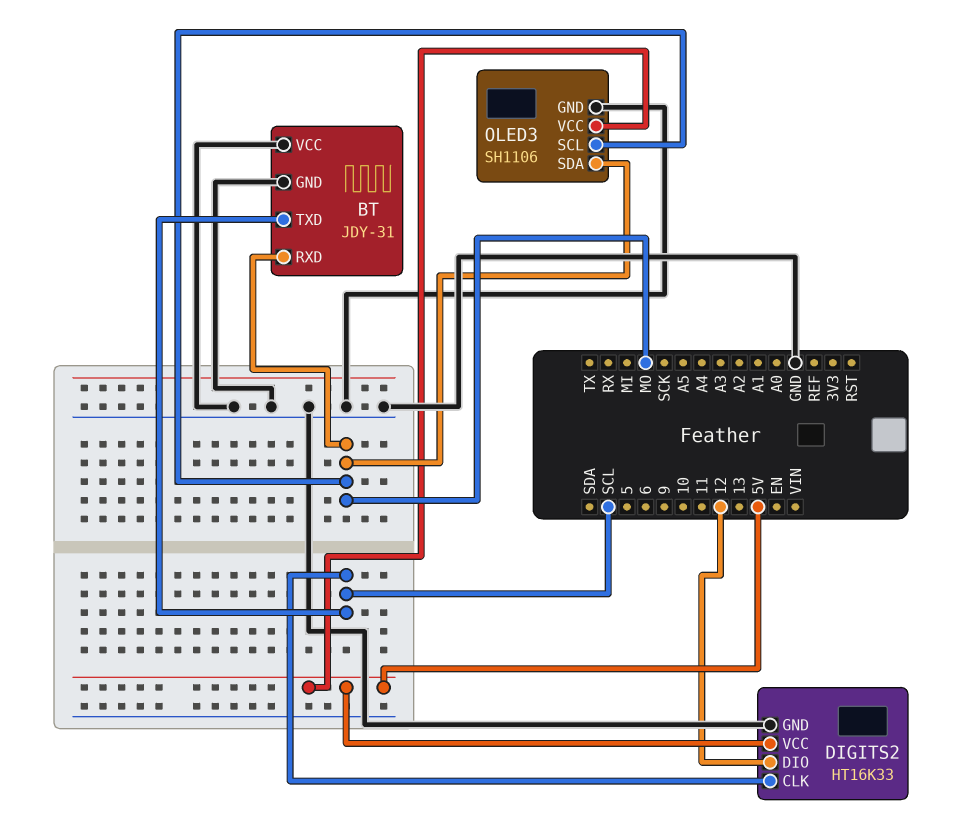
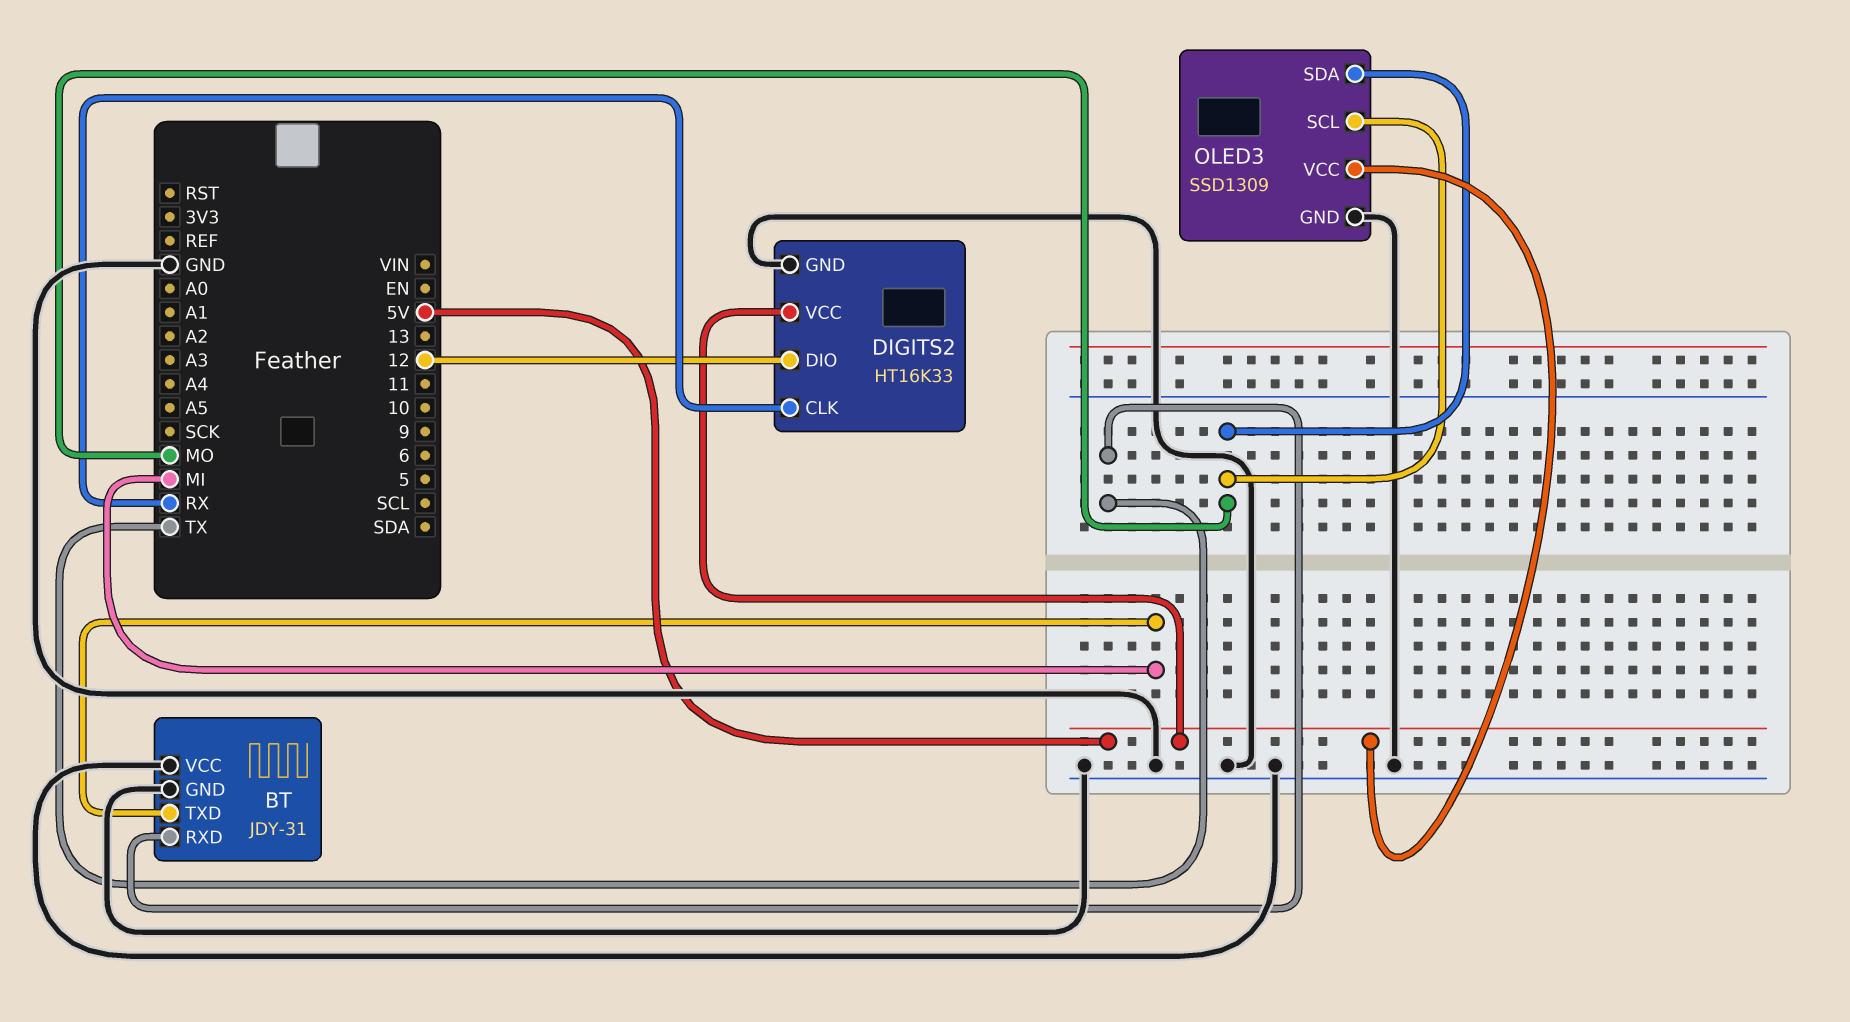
BT pin RXD: MO -> TX
BT pin TXD: SCL -> MI
DIGITS2 pin CLK: SCL -> RX
OLED3: SH1106 -> SSD1309

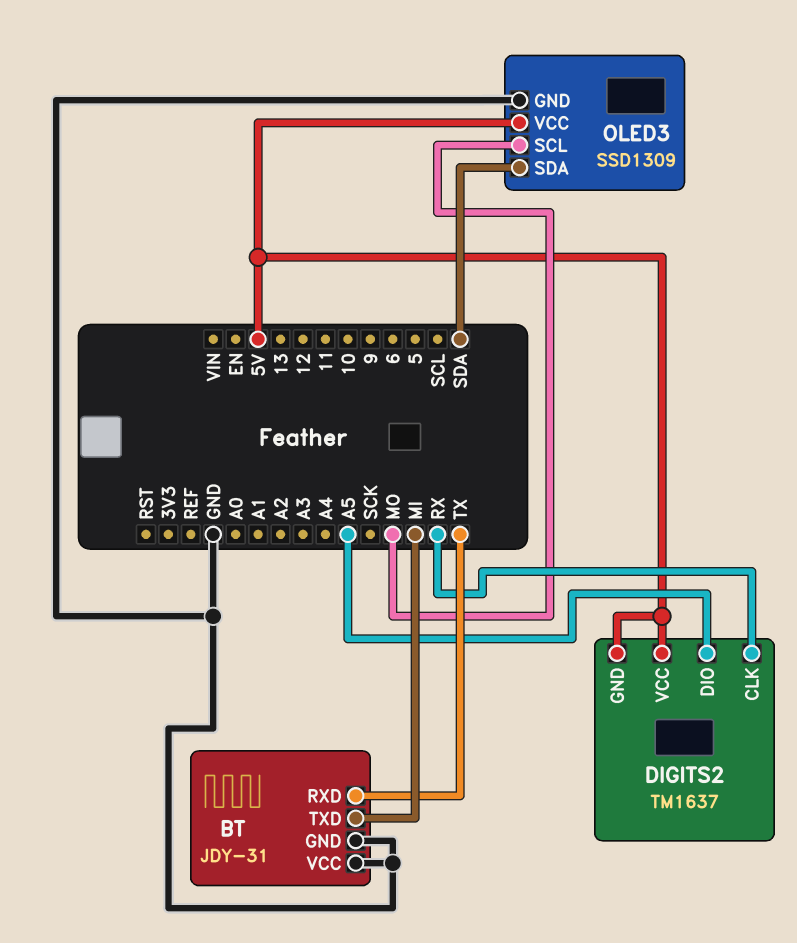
DIGITS2: HT16K33 -> TM1637
DIGITS2 pin DIO: 12 -> A5
DIGITS2 pin GND: GND -> 5V
OLED3 pin SDA: MO -> SDA

